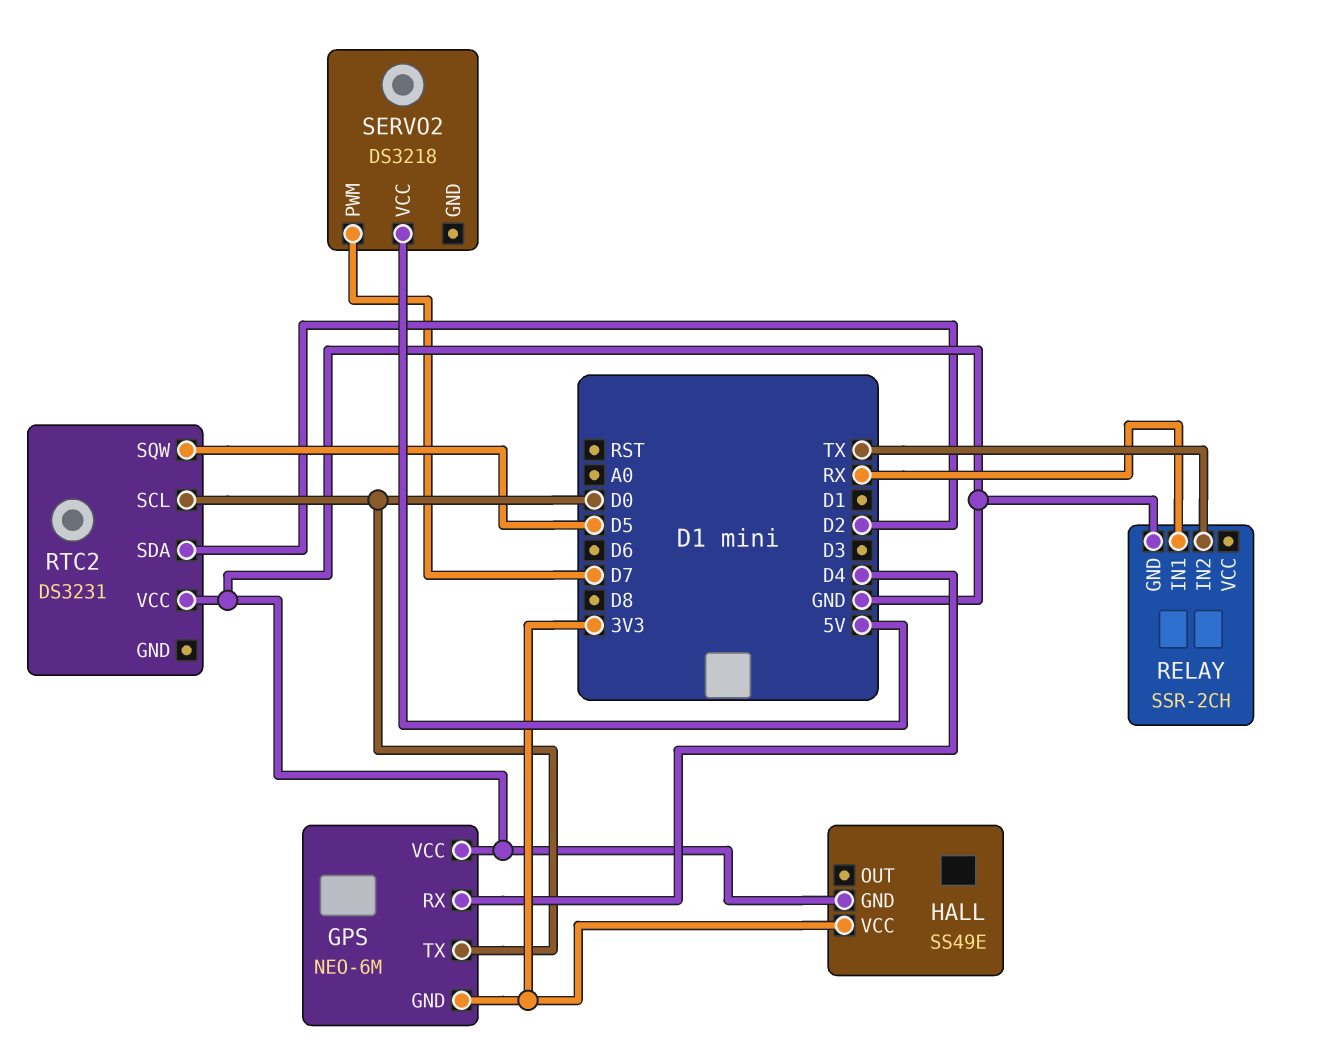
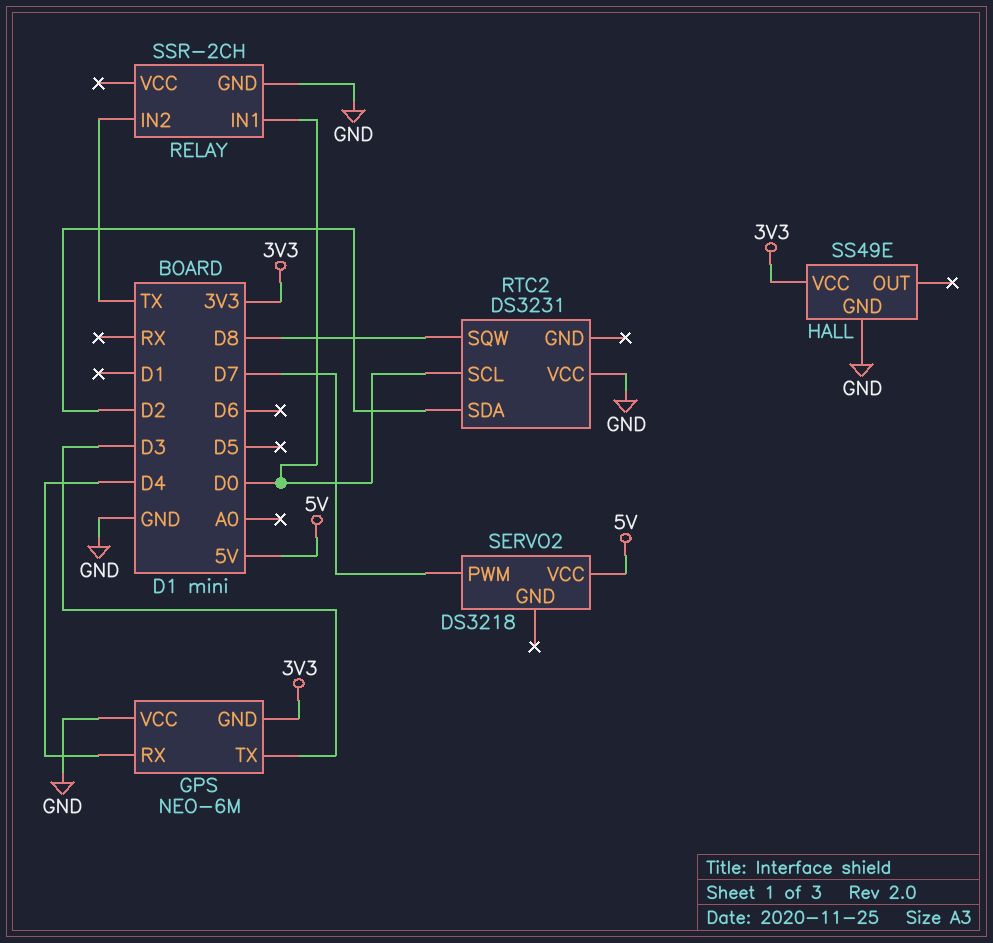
GPS pin TX: D0 -> D3
RELAY pin IN1: RX -> D0
RTC2 pin SQW: D5 -> D8

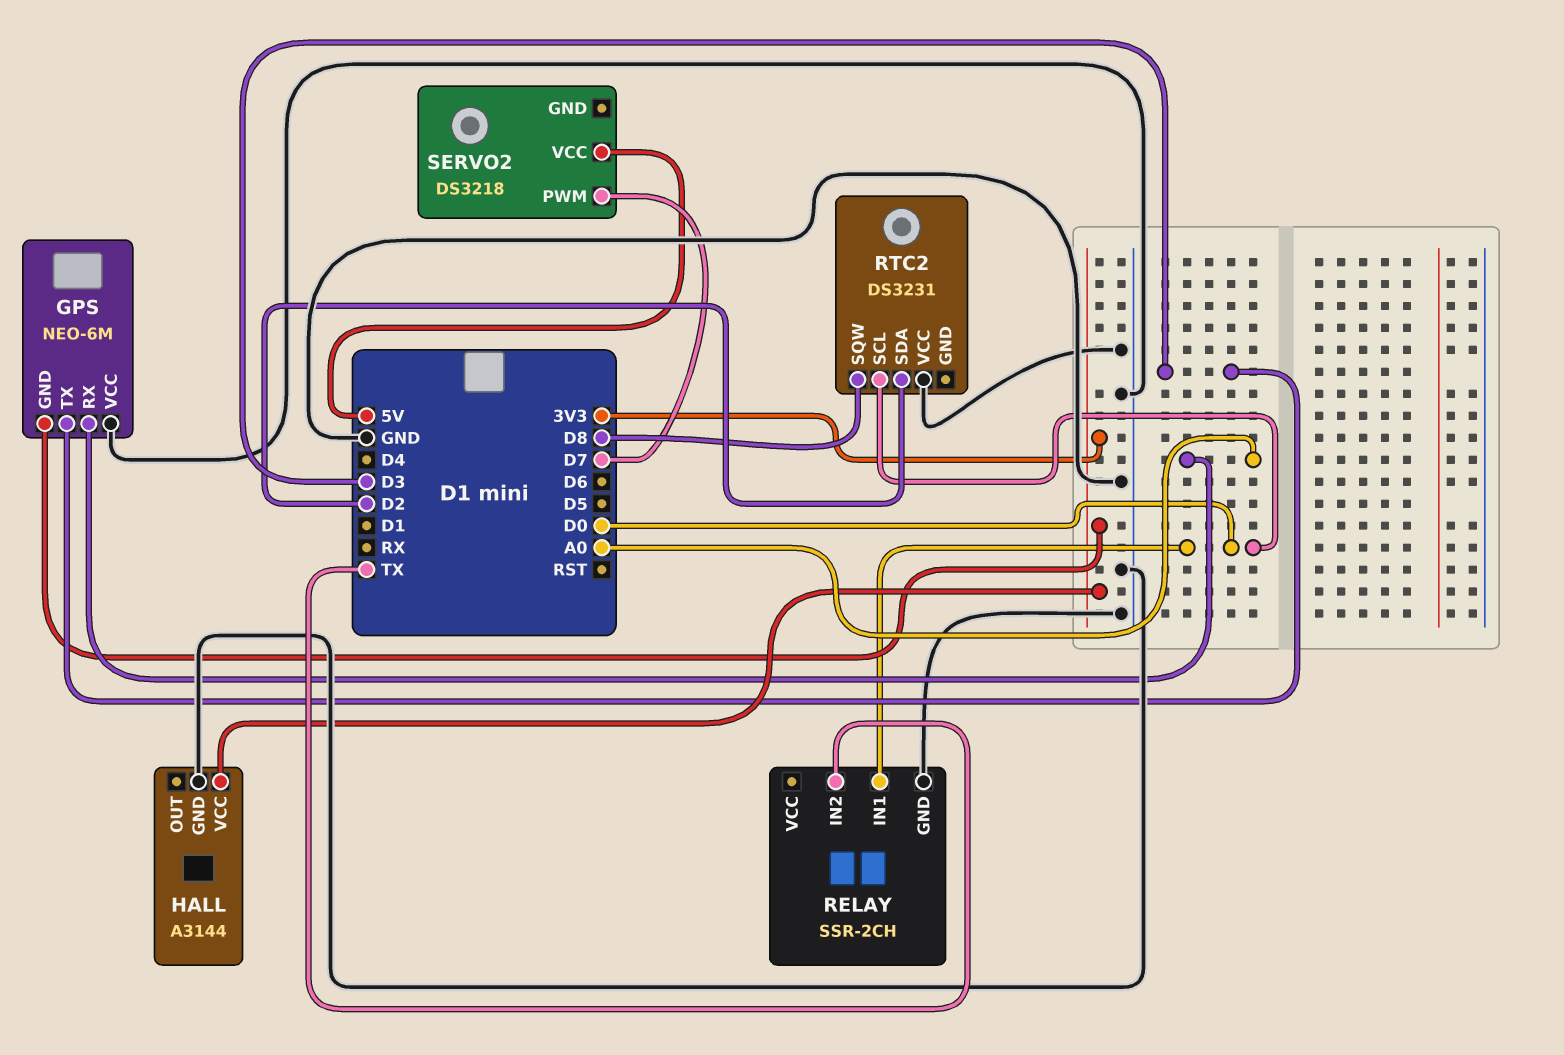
GPS pin RX: D4 -> A0
HALL: SS49E -> A3144

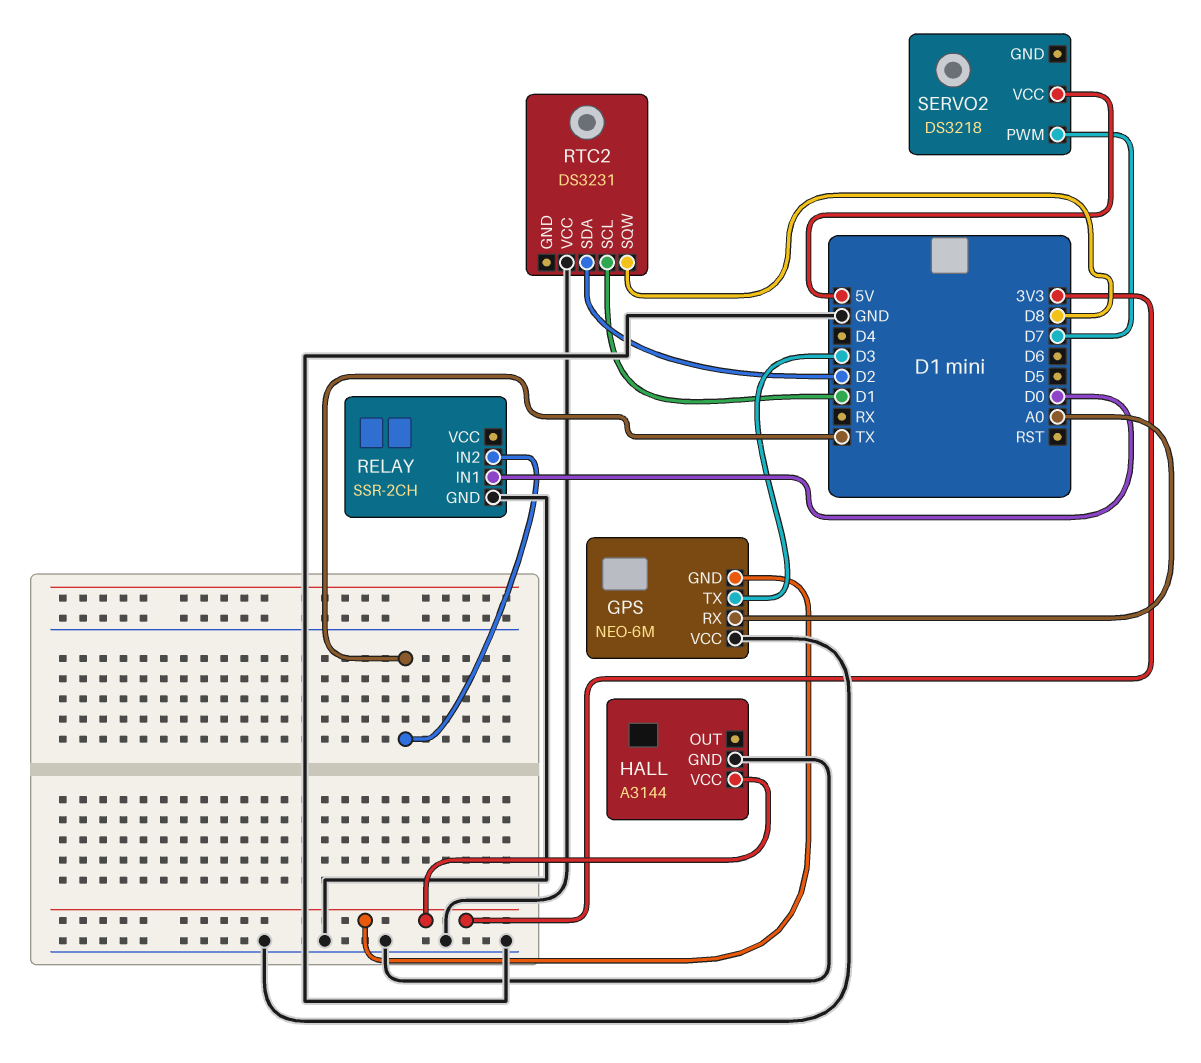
RTC2 pin SCL: D0 -> D1

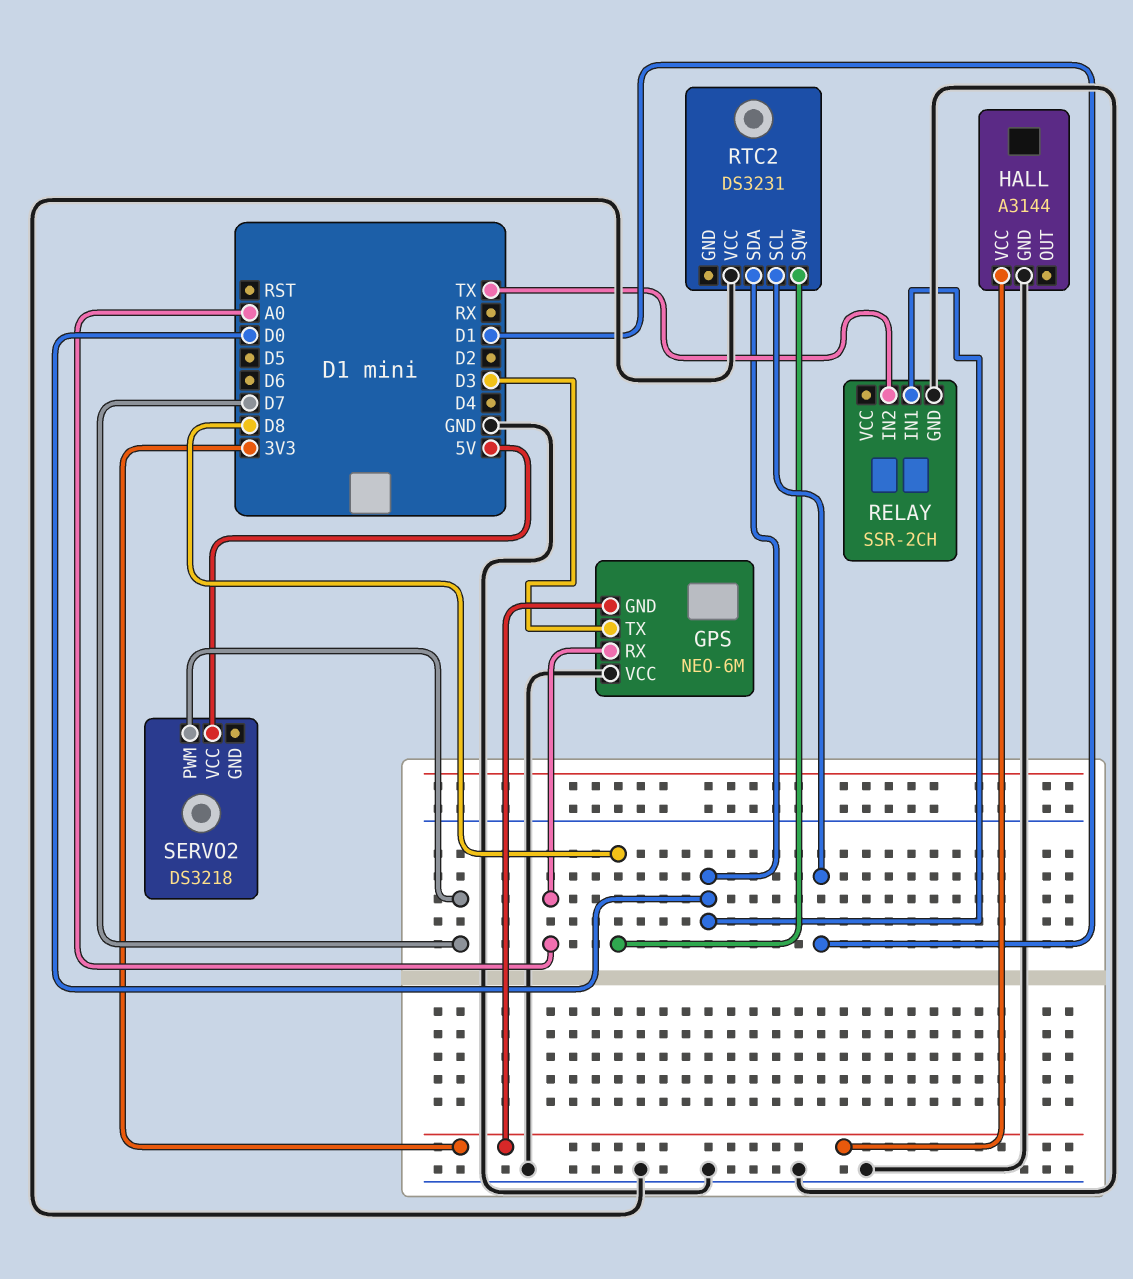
RTC2 pin SDA: D2 -> D0

